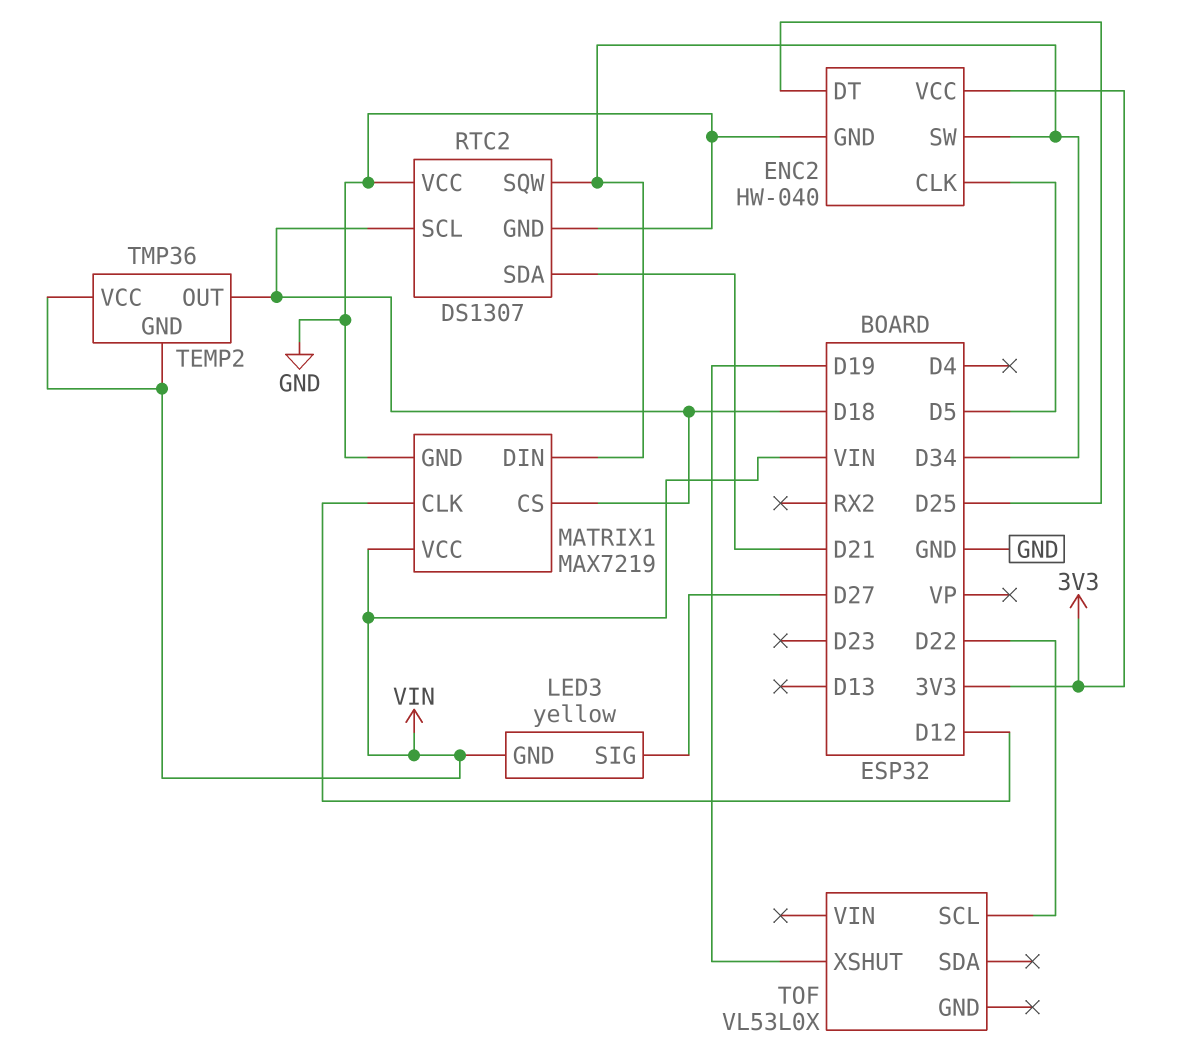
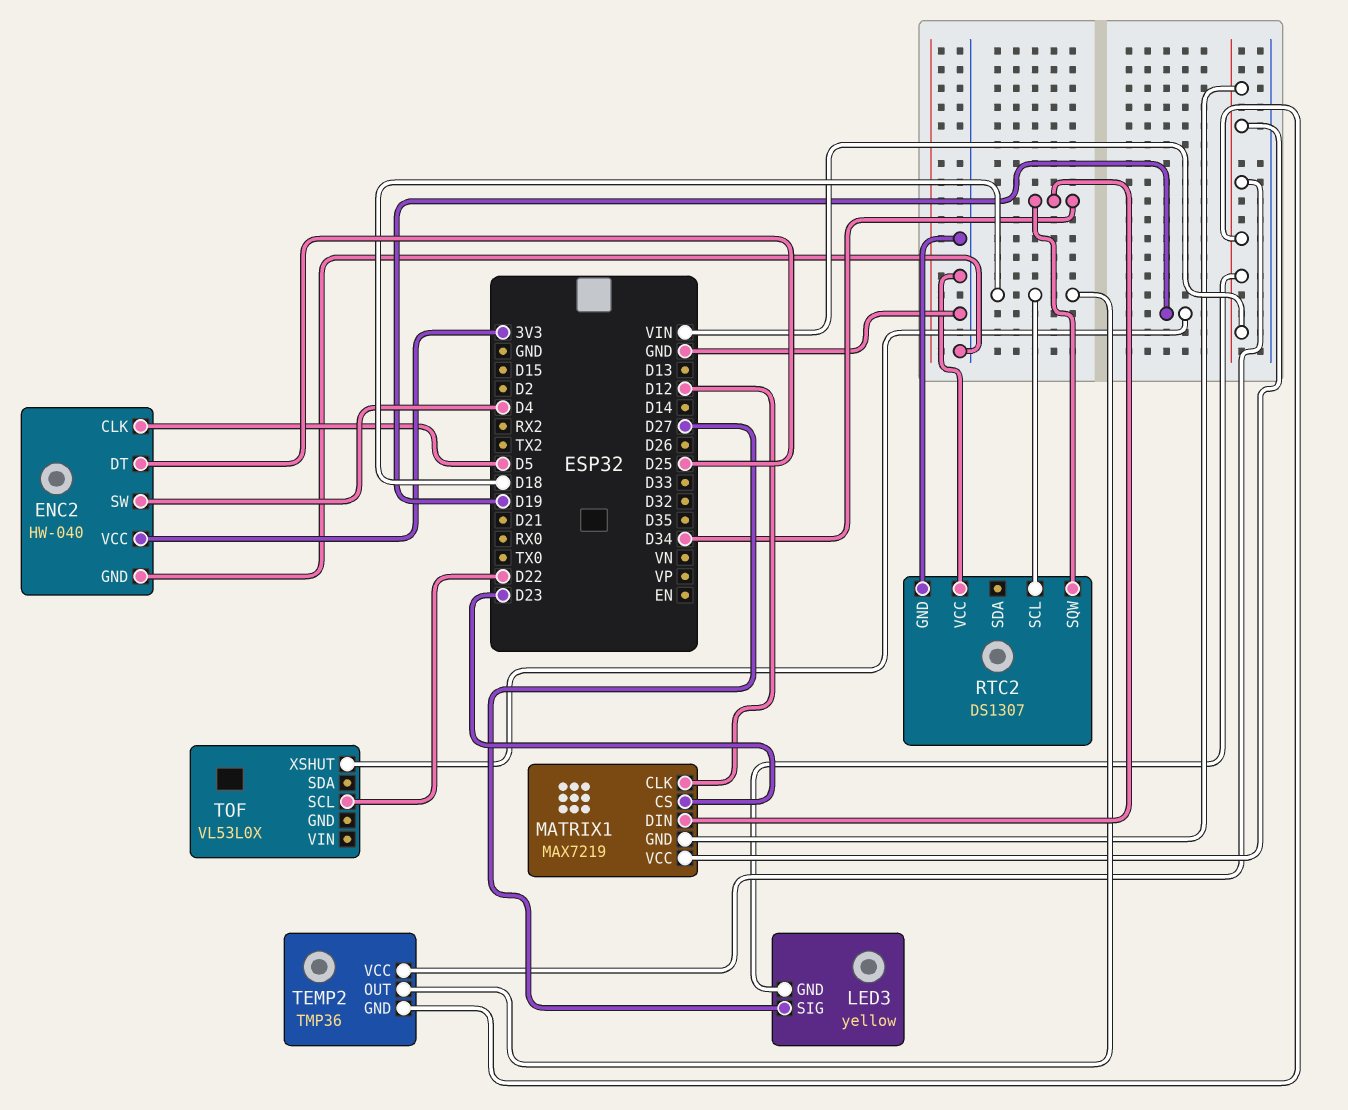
ENC2 pin SW: D34 -> D4
MATRIX1 pin CS: D18 -> D23
MATRIX1 pin GND: GND -> VIN
RTC2 pin SDA: D21 -> none

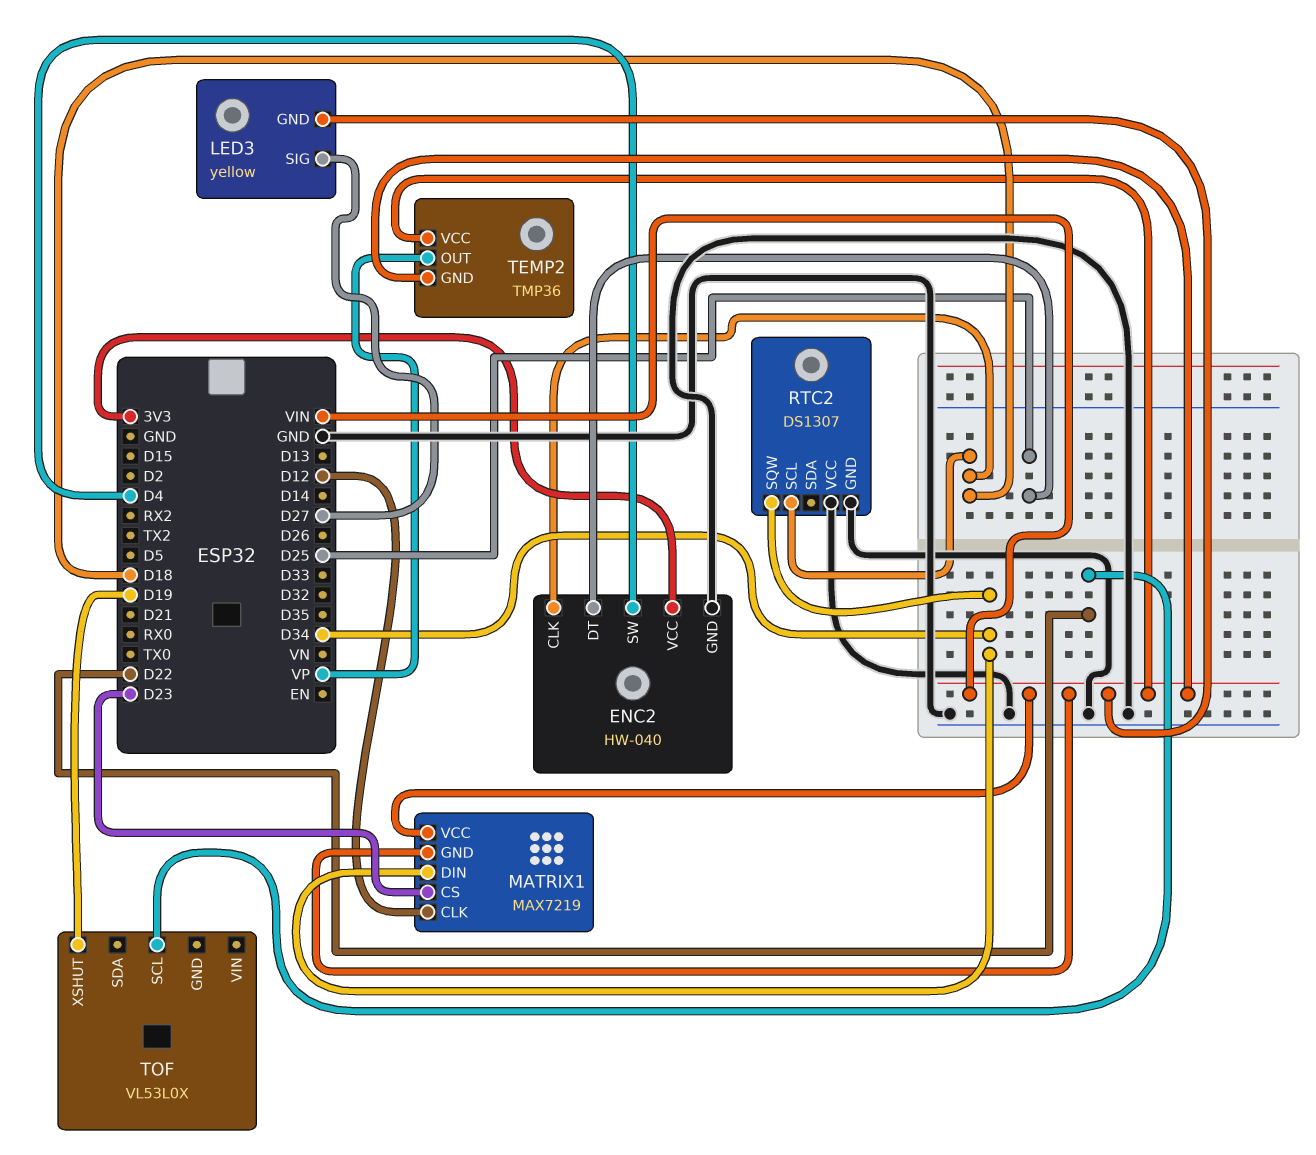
ENC2 pin CLK: D5 -> D18
TEMP2 pin OUT: D18 -> VP

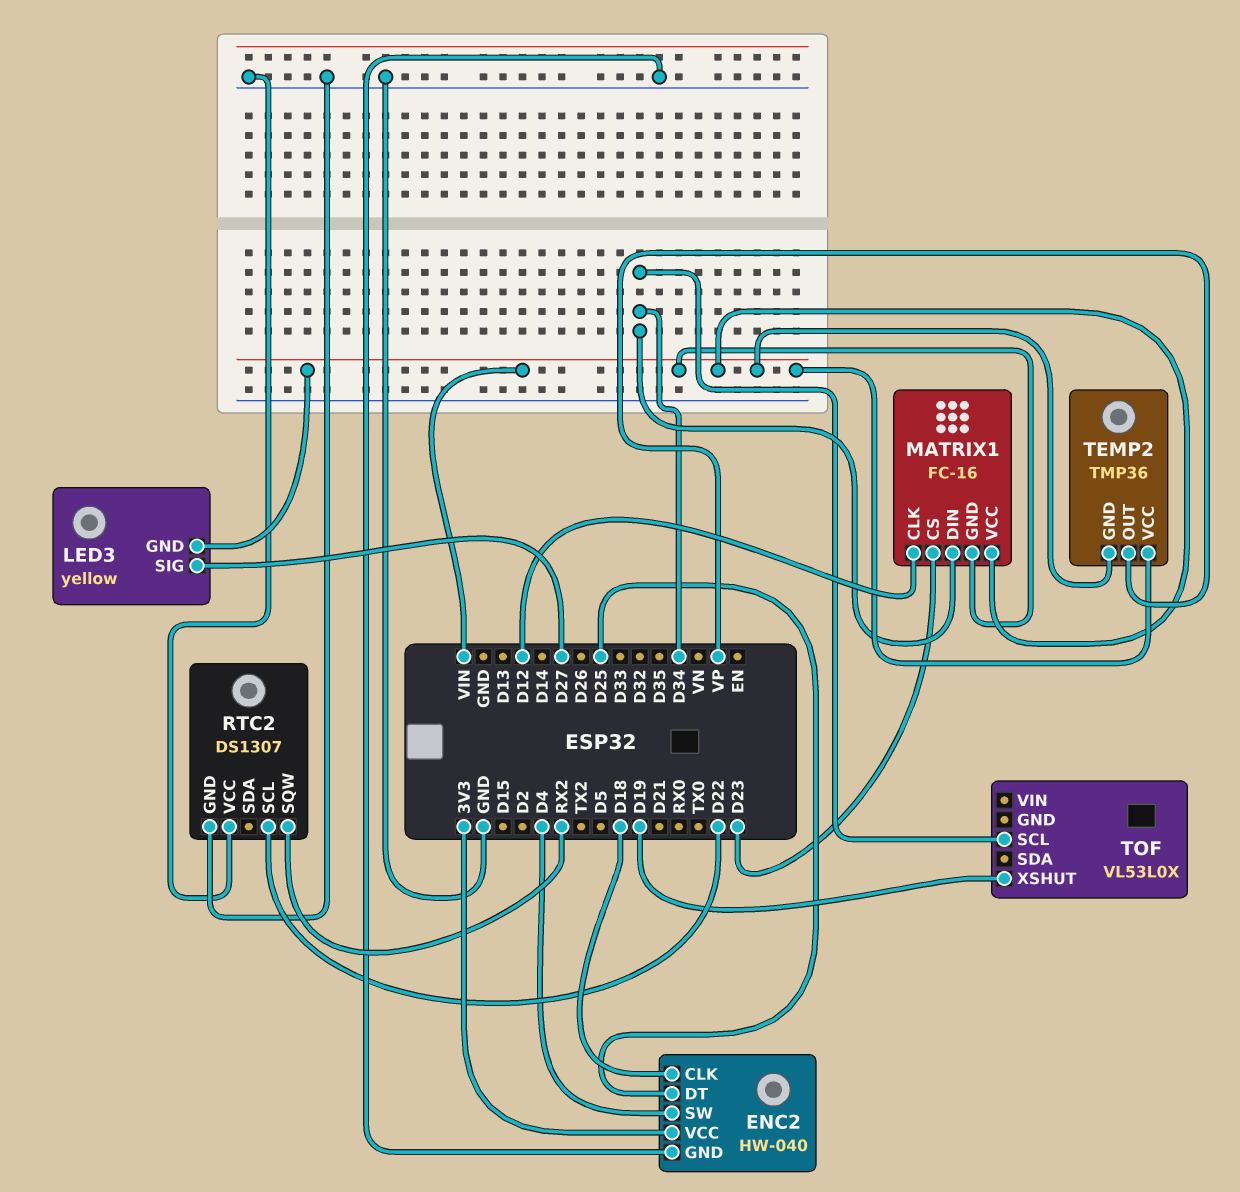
MATRIX1: MAX7219 -> FC-16
RTC2 pin SCL: D18 -> D22
RTC2 pin SQW: D34 -> RX2
TOF pin SCL: D22 -> D34

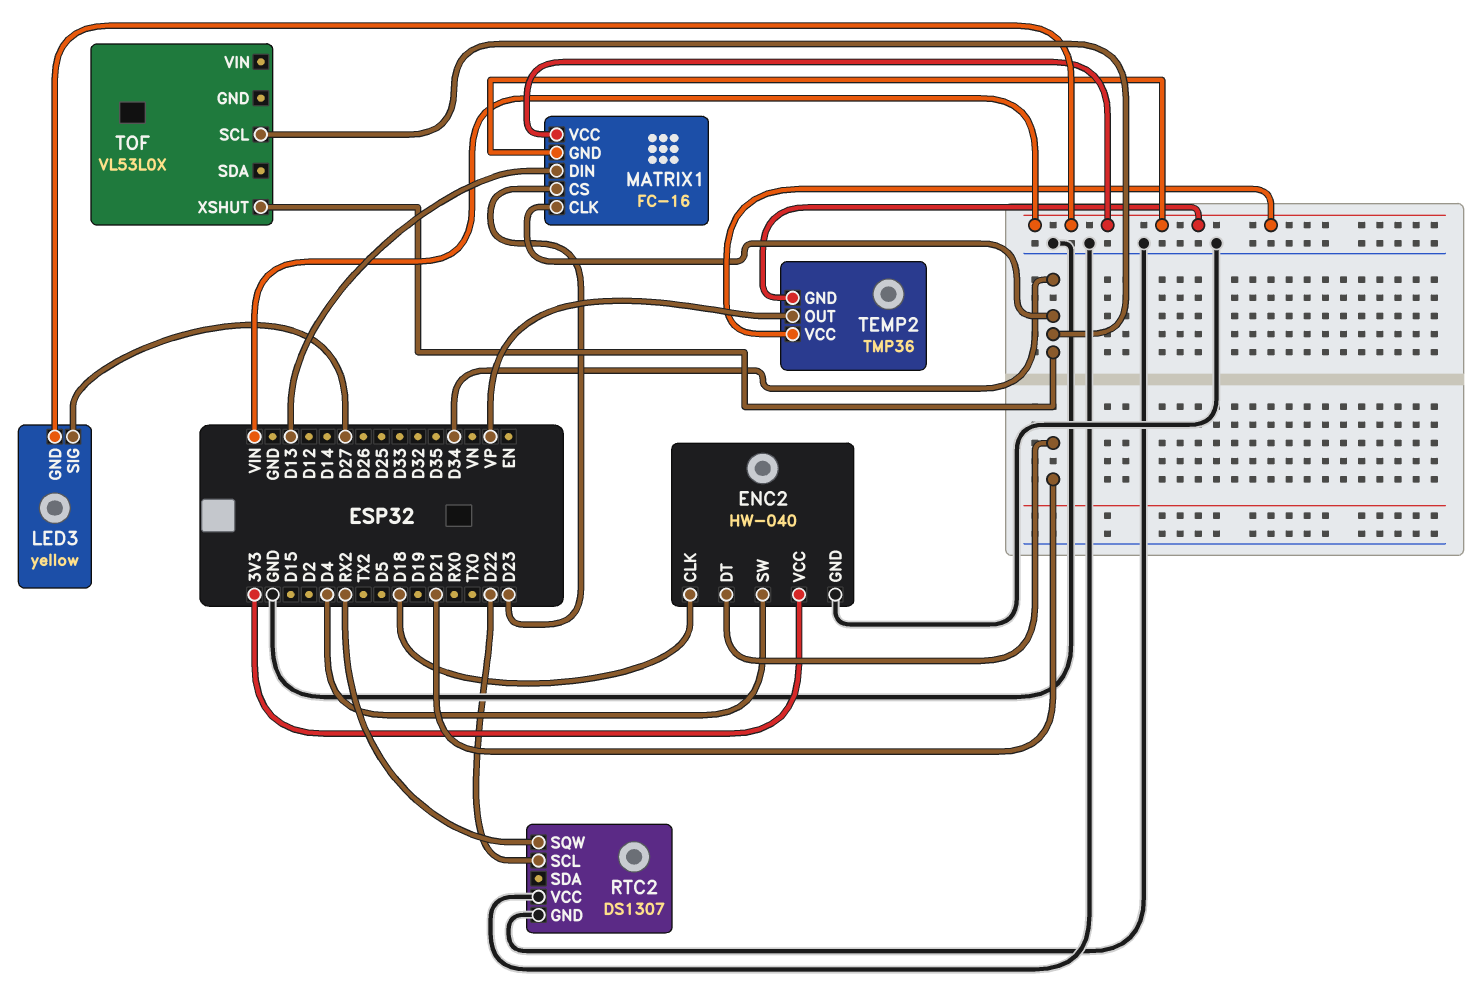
ENC2 pin DT: D25 -> D21
MATRIX1 pin CLK: D12 -> D34
MATRIX1 pin DIN: D34 -> D13
TOF pin XSHUT: D19 -> D34

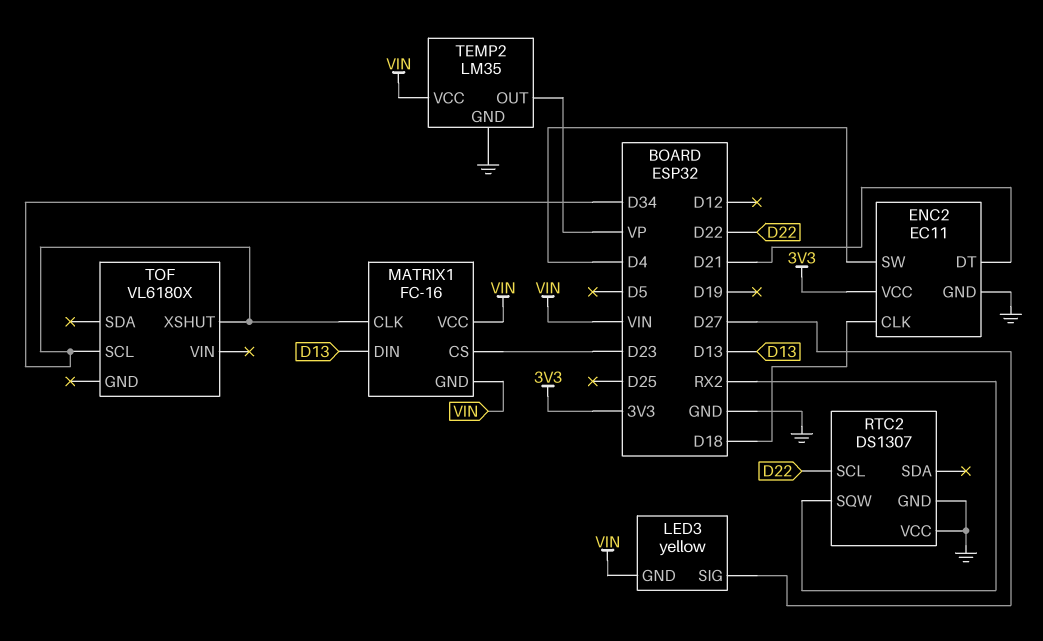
ENC2: HW-040 -> EC11
TEMP2: TMP36 -> LM35
TEMP2 pin GND: VIN -> GND
TOF: VL53L0X -> VL6180X

